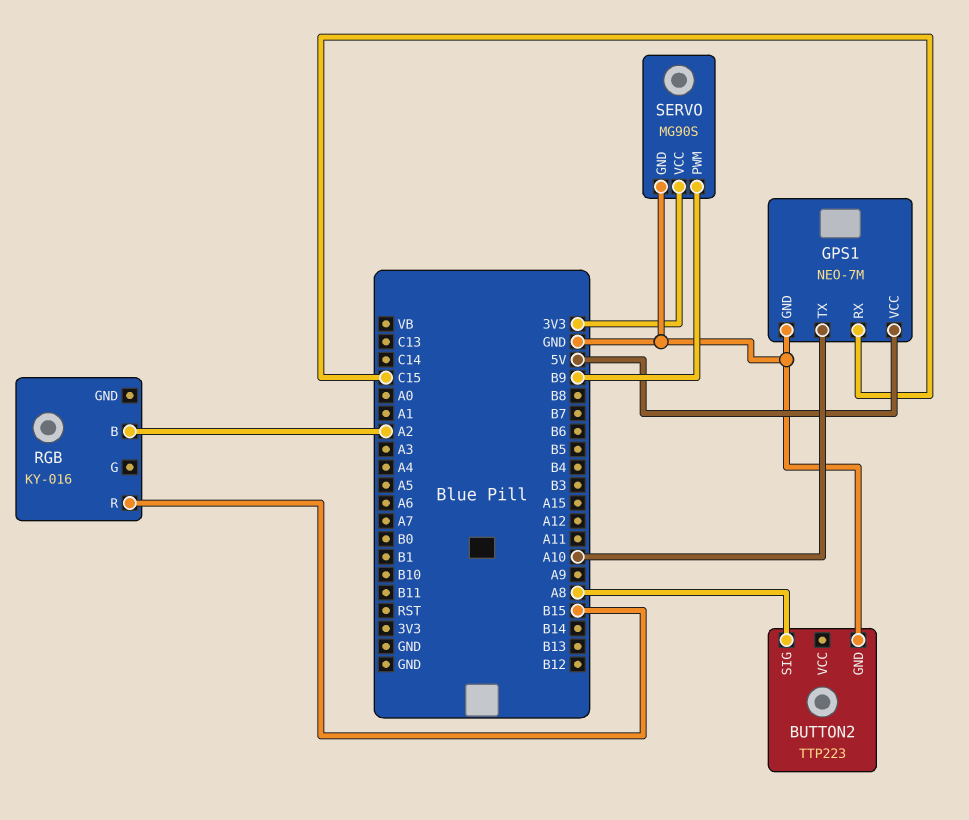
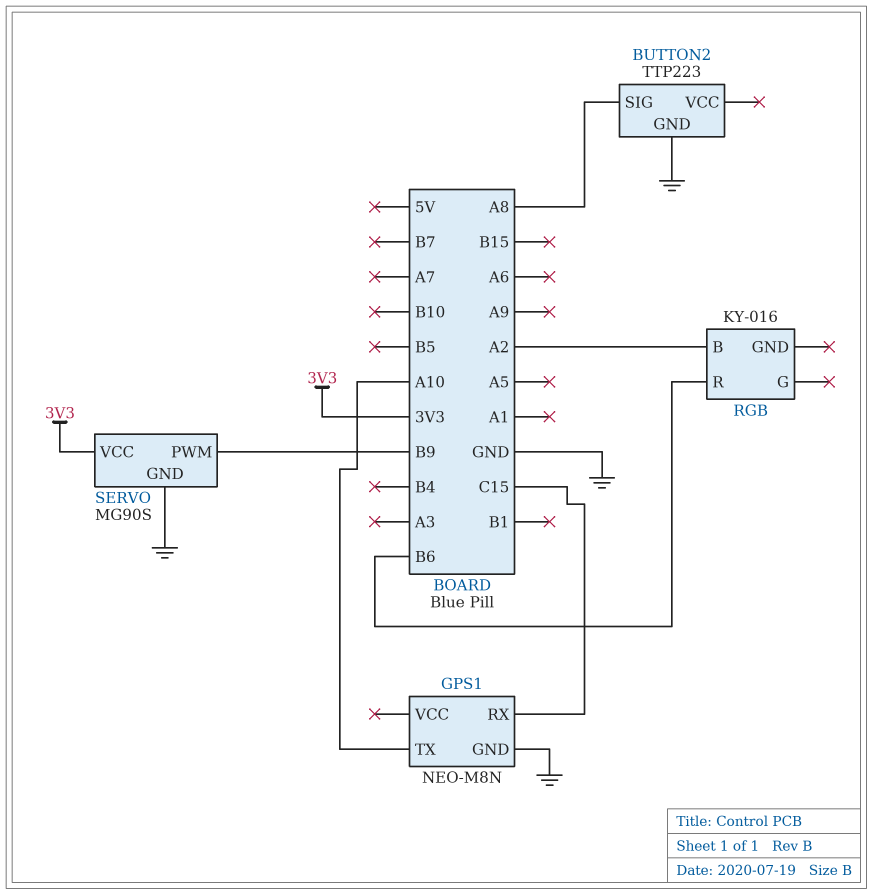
GPS1: NEO-7M -> NEO-M8N
GPS1 pin VCC: 5V -> none
RGB pin R: B15 -> B6

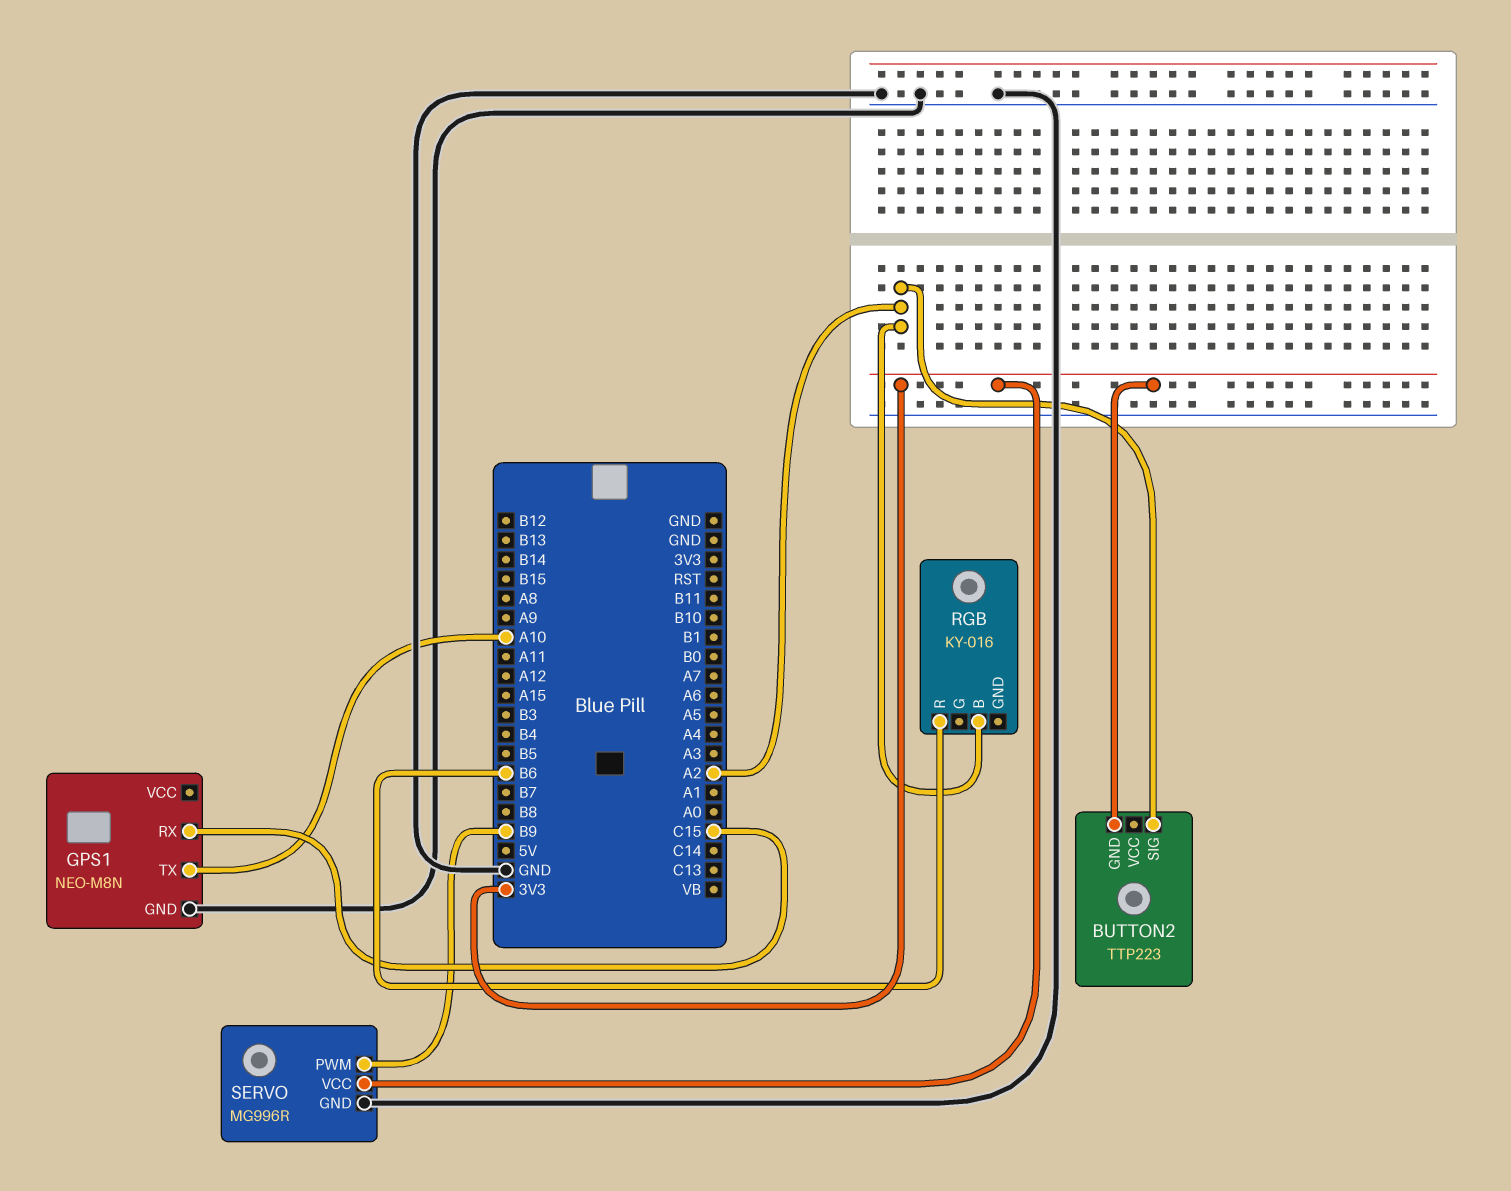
BUTTON2 pin GND: GND -> 3V3
BUTTON2 pin SIG: A8 -> A2
SERVO: MG90S -> MG996R

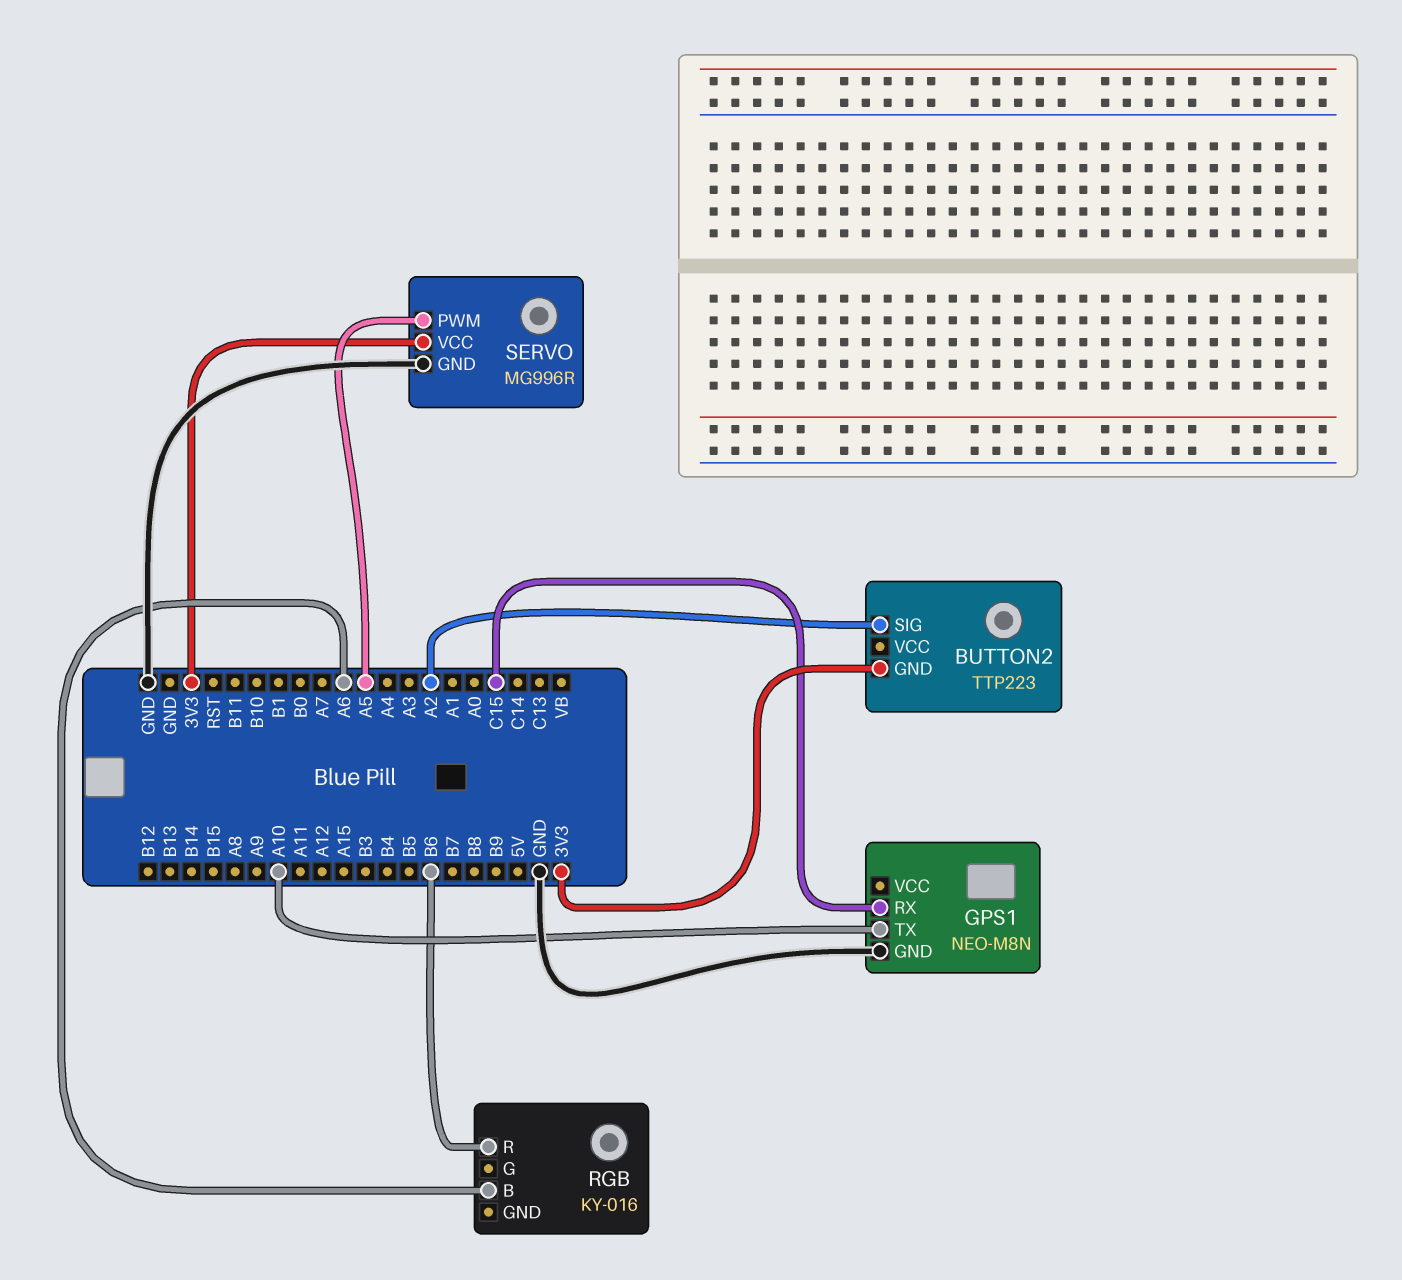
RGB pin B: A2 -> A6
SERVO pin PWM: B9 -> A5

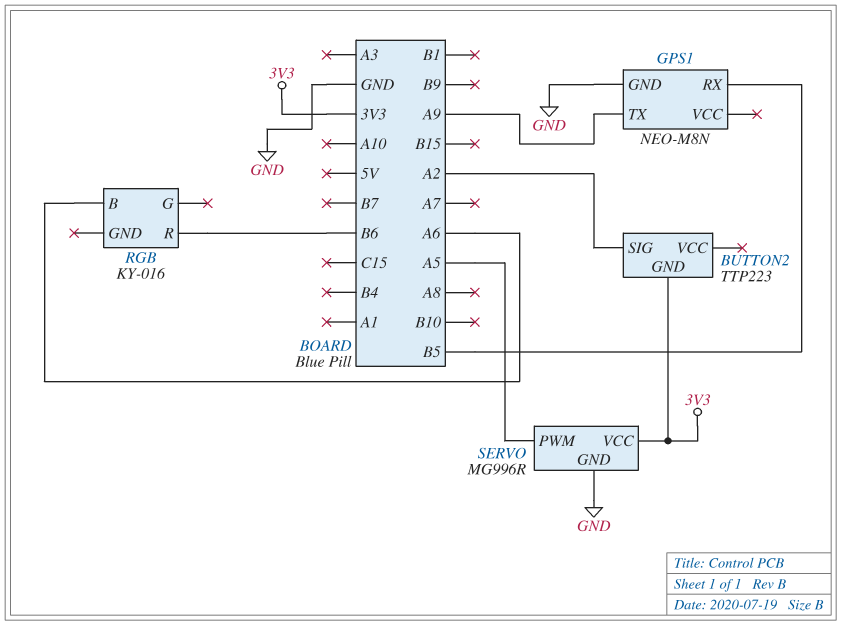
GPS1 pin RX: C15 -> B5
GPS1 pin TX: A10 -> A9

